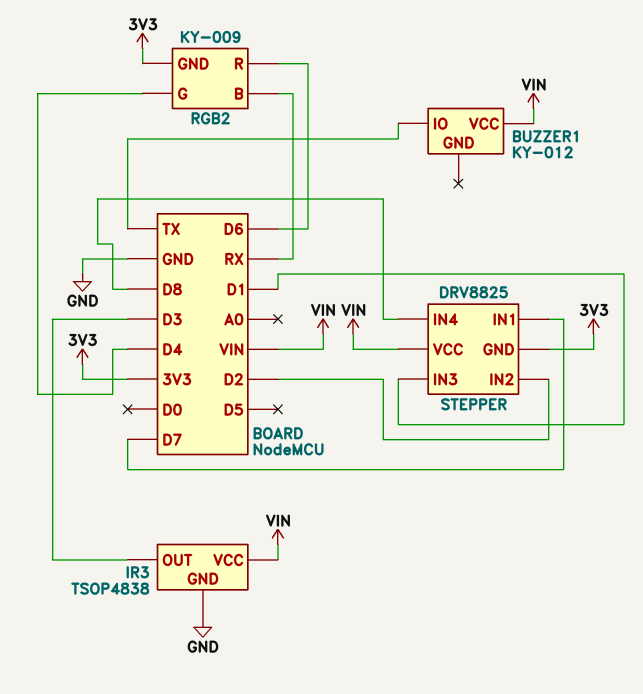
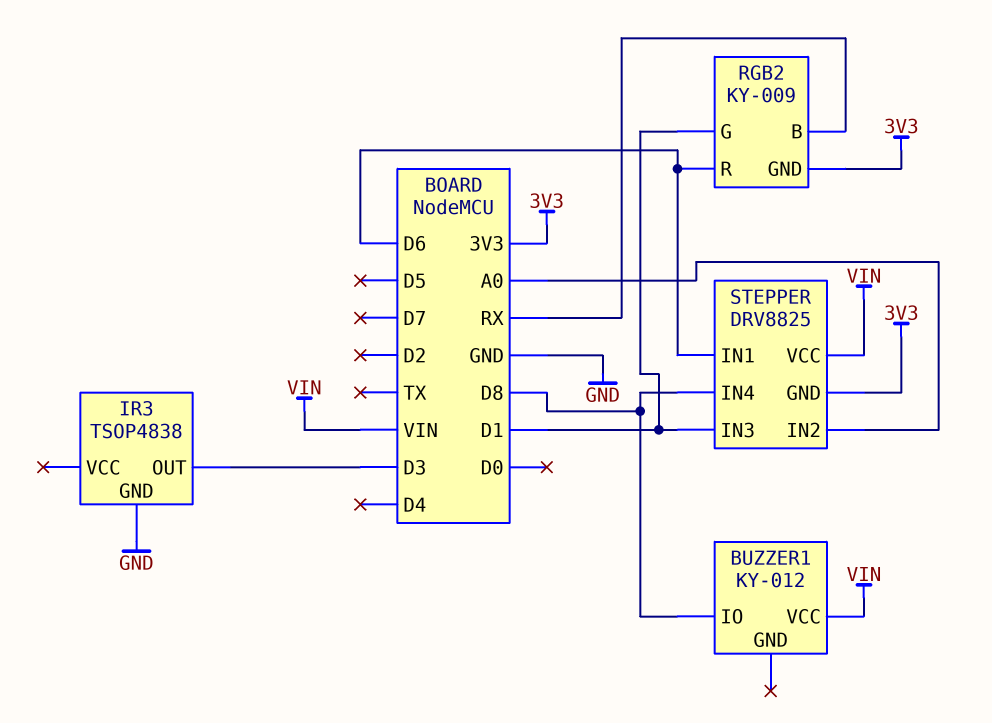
BUZZER1 pin IO: TX -> D8
IR3 pin VCC: VIN -> none
RGB2 pin G: D4 -> D1
STEPPER pin IN1: D7 -> D6
STEPPER pin IN2: D2 -> A0

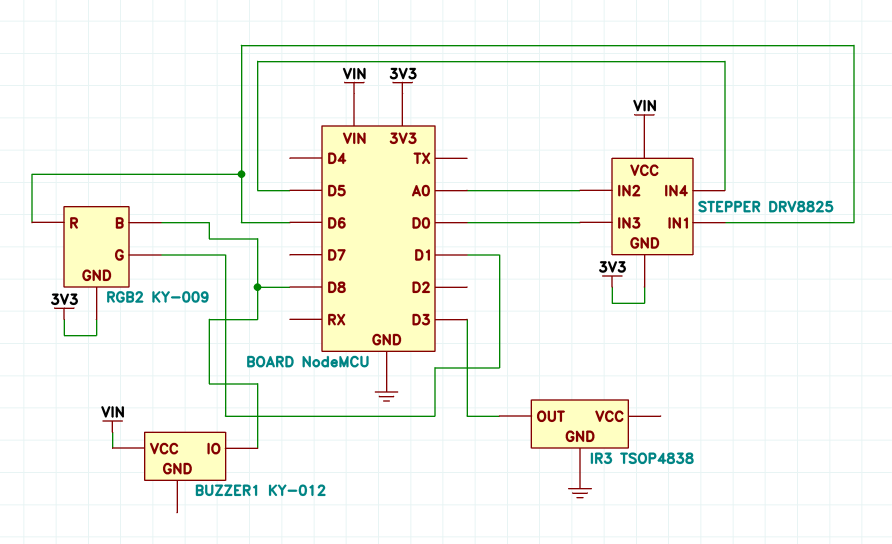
RGB2 pin B: RX -> D8
STEPPER pin IN3: D1 -> D0
STEPPER pin IN4: D8 -> D5

